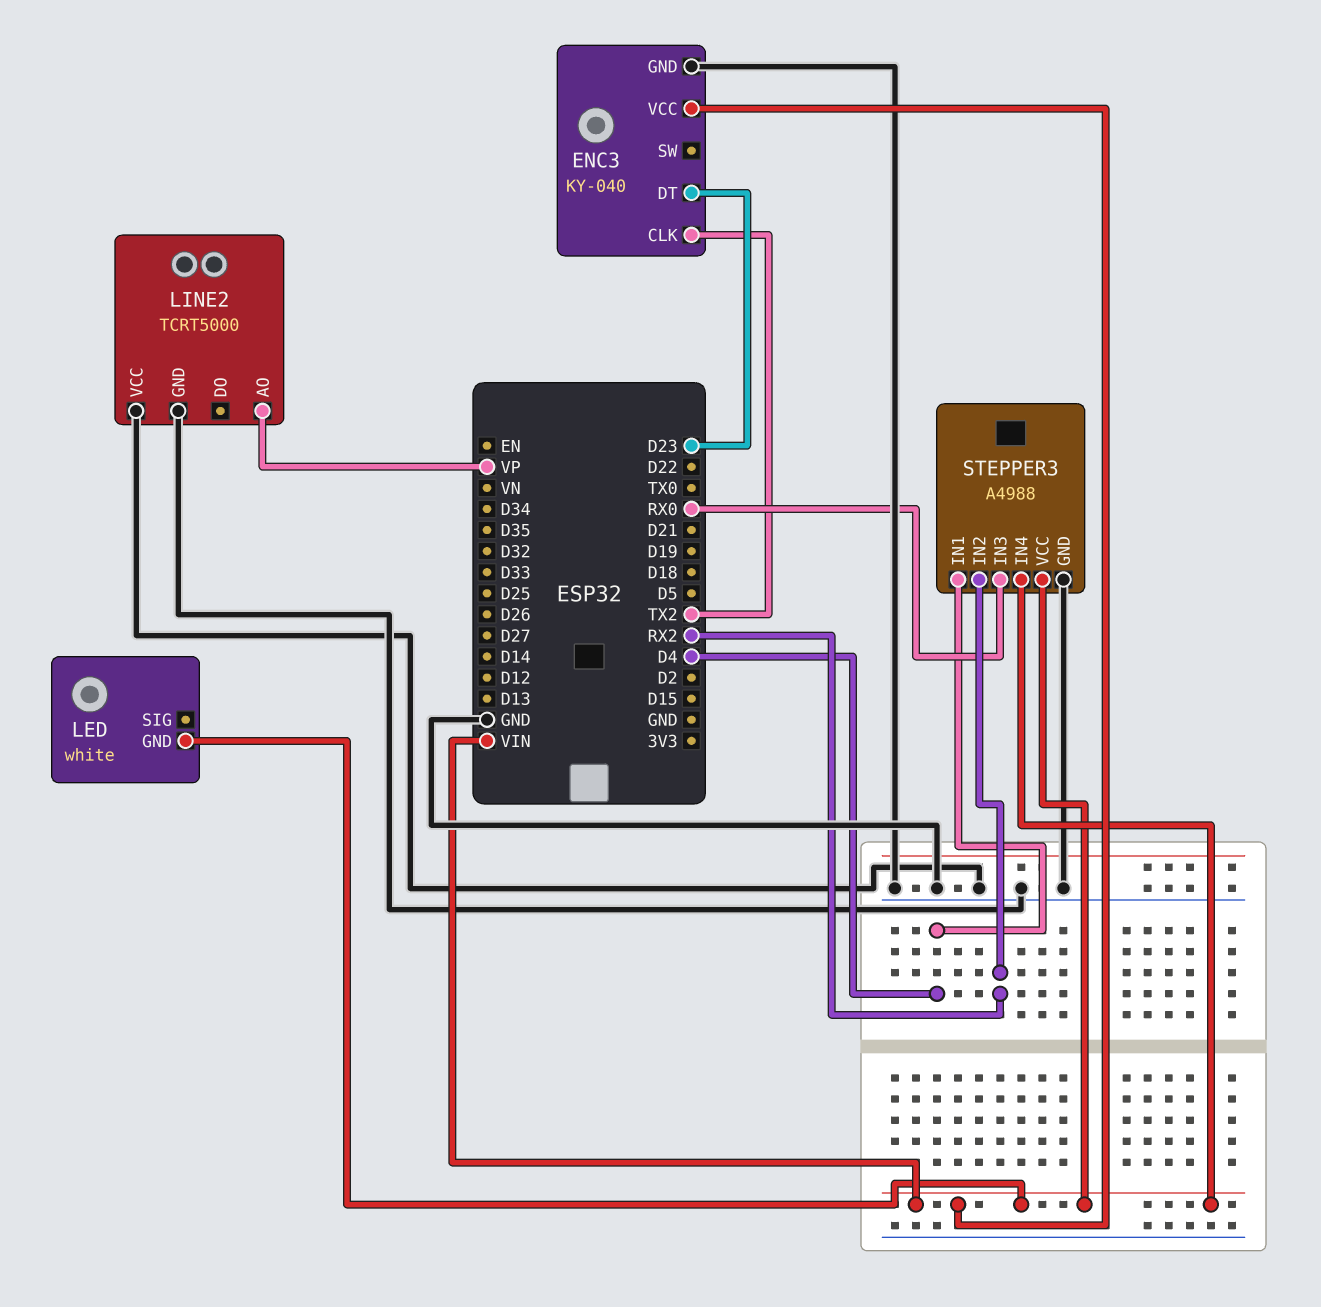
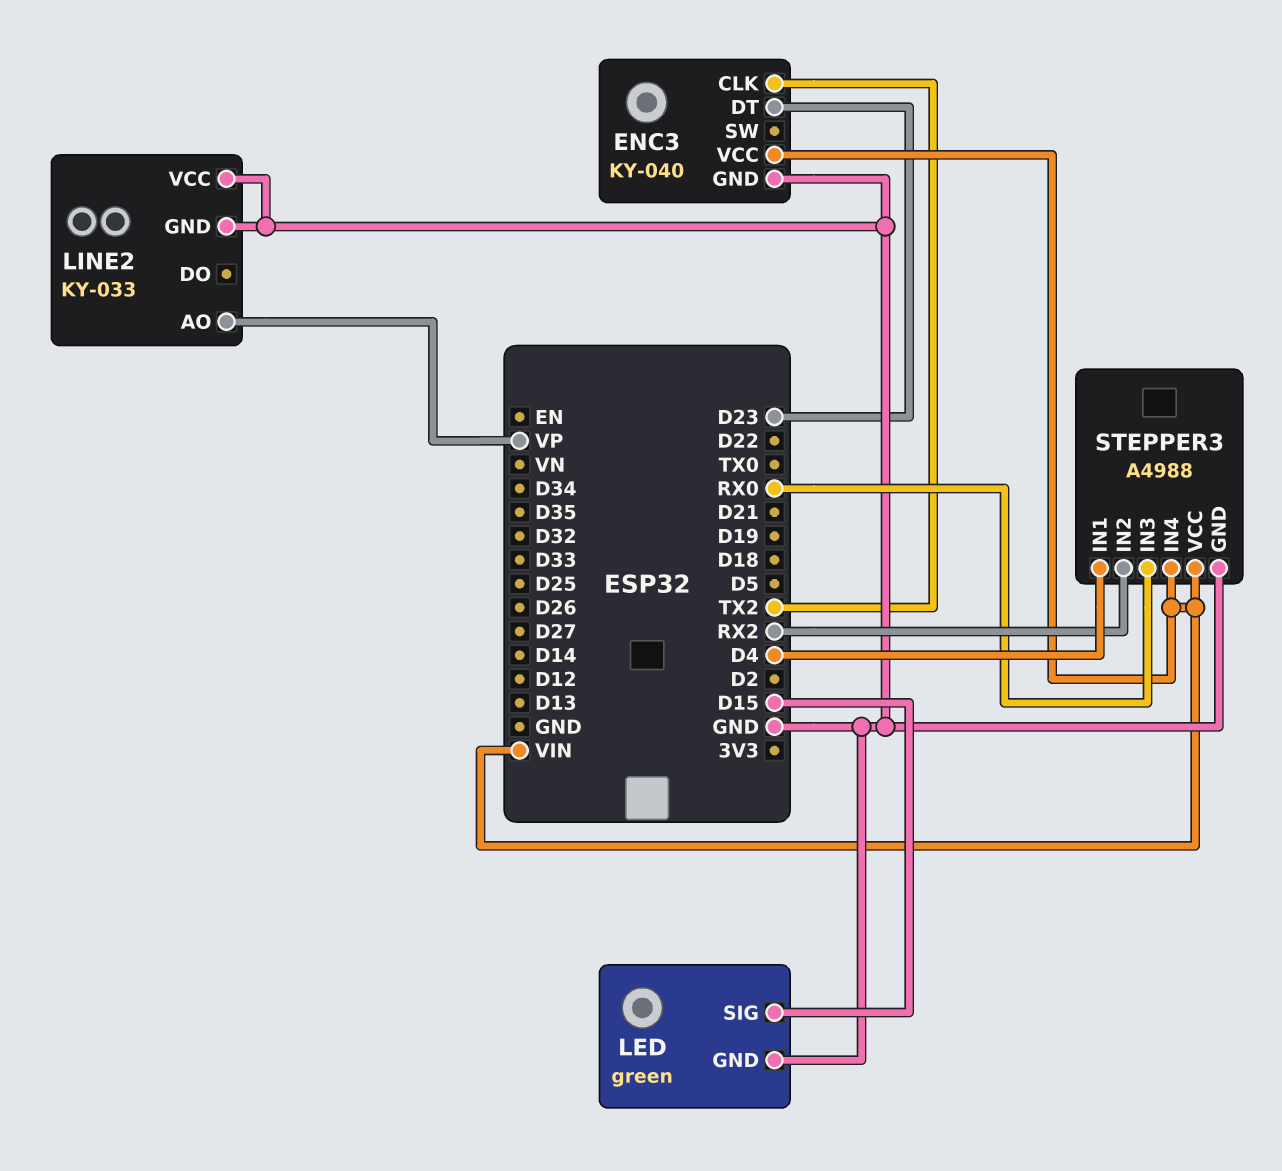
LED: white -> green
LED pin GND: VIN -> GND
LED pin SIG: none -> D15
LINE2: TCRT5000 -> KY-033

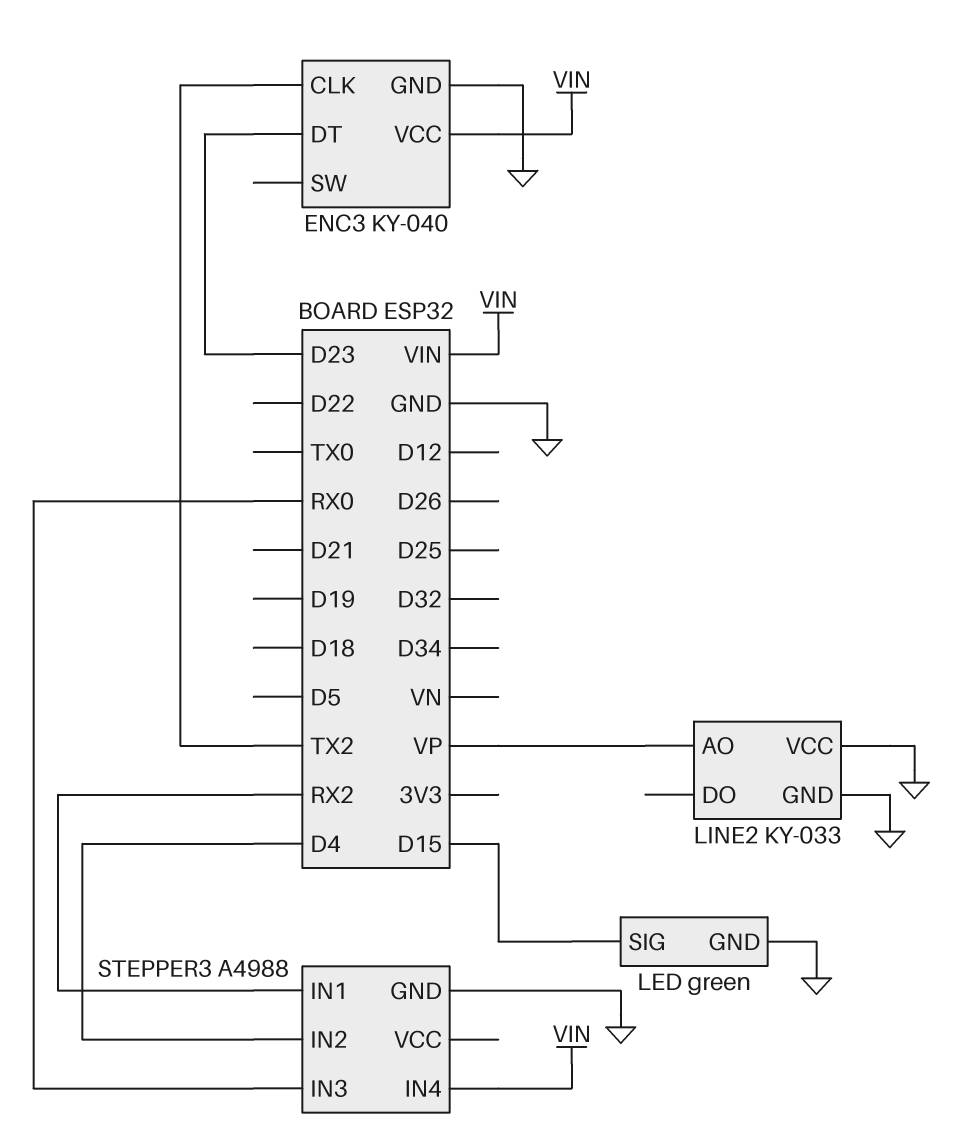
STEPPER3 pin IN1: D4 -> RX2
STEPPER3 pin IN2: RX2 -> D4
STEPPER3 pin VCC: VIN -> none

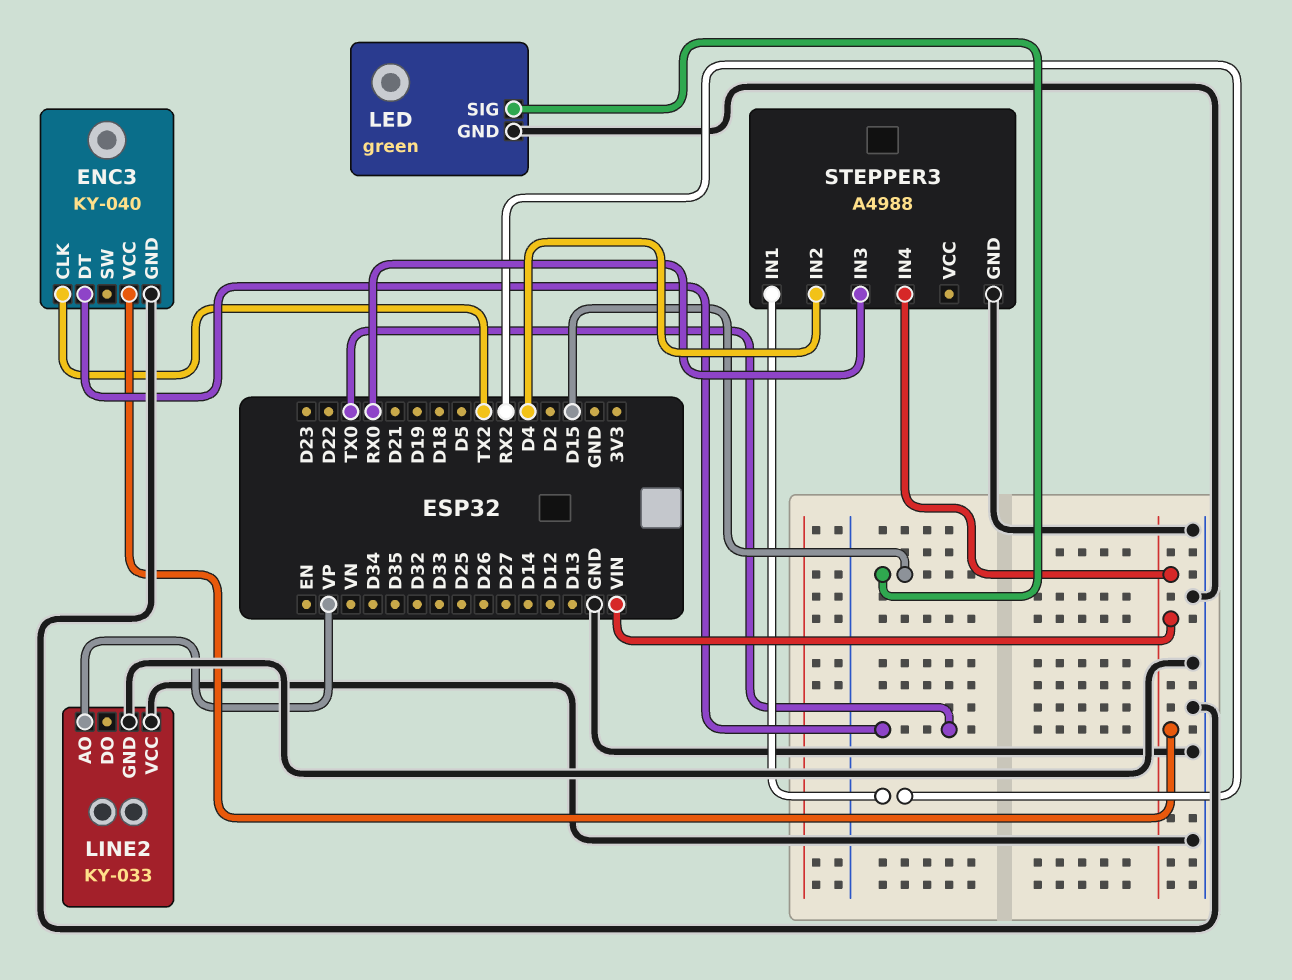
ENC3 pin DT: D23 -> TX0

